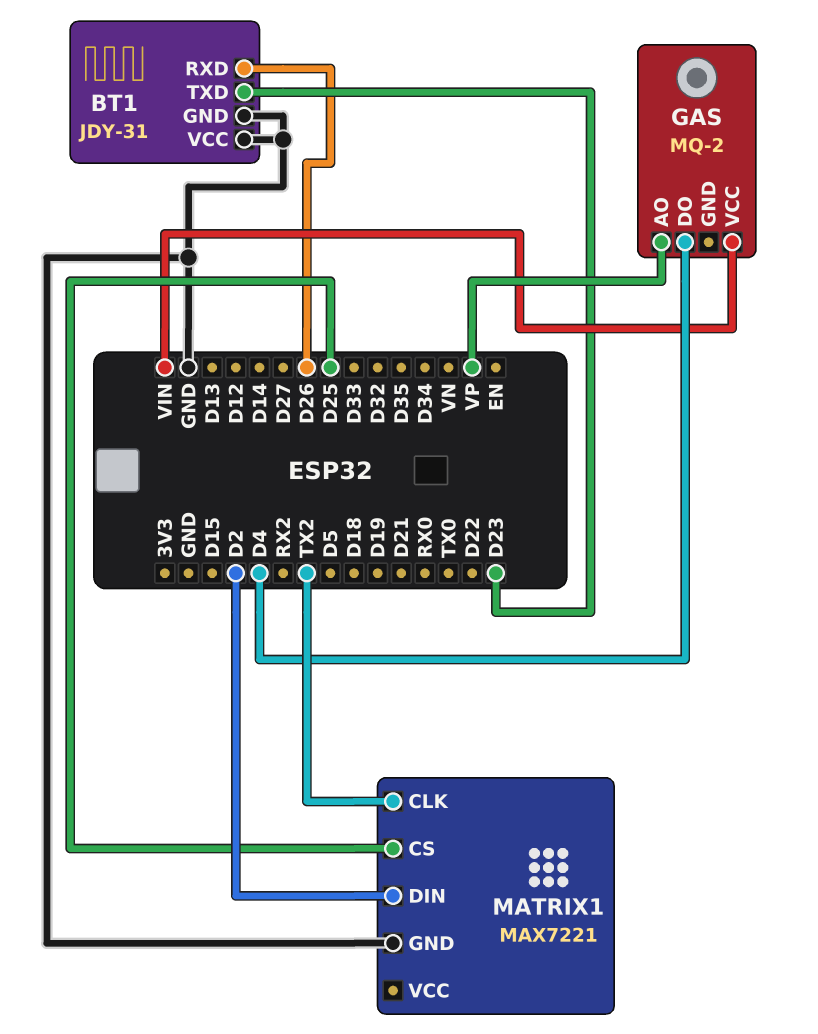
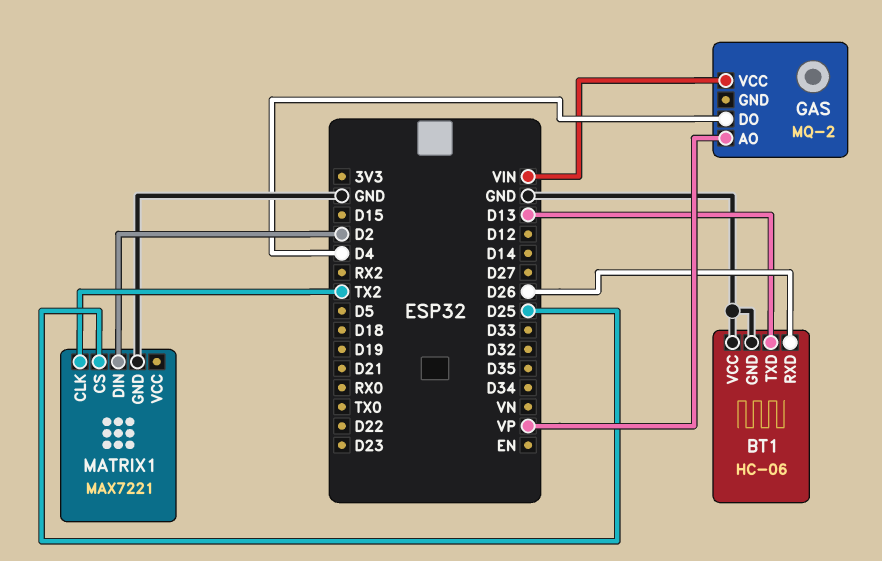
BT1: JDY-31 -> HC-06
BT1 pin TXD: D23 -> D13

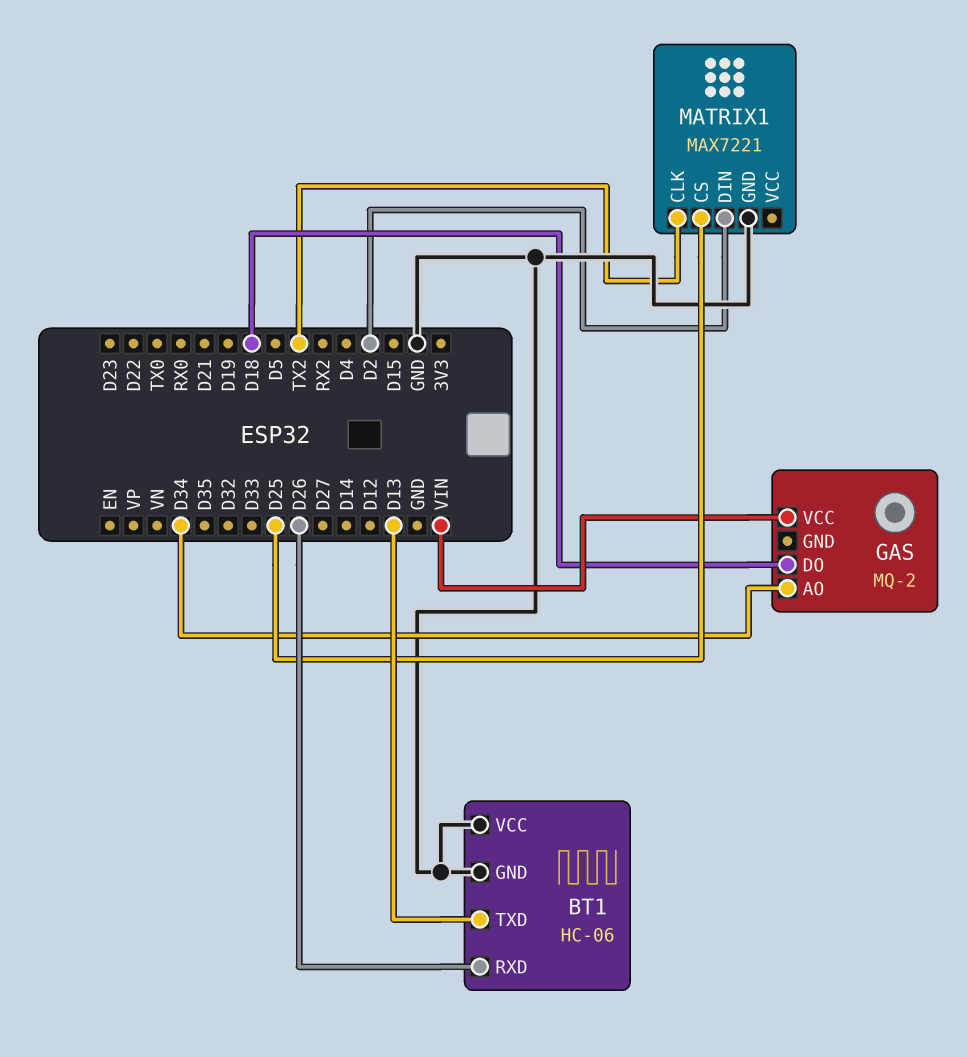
GAS pin AO: VP -> D34
GAS pin DO: D4 -> D18

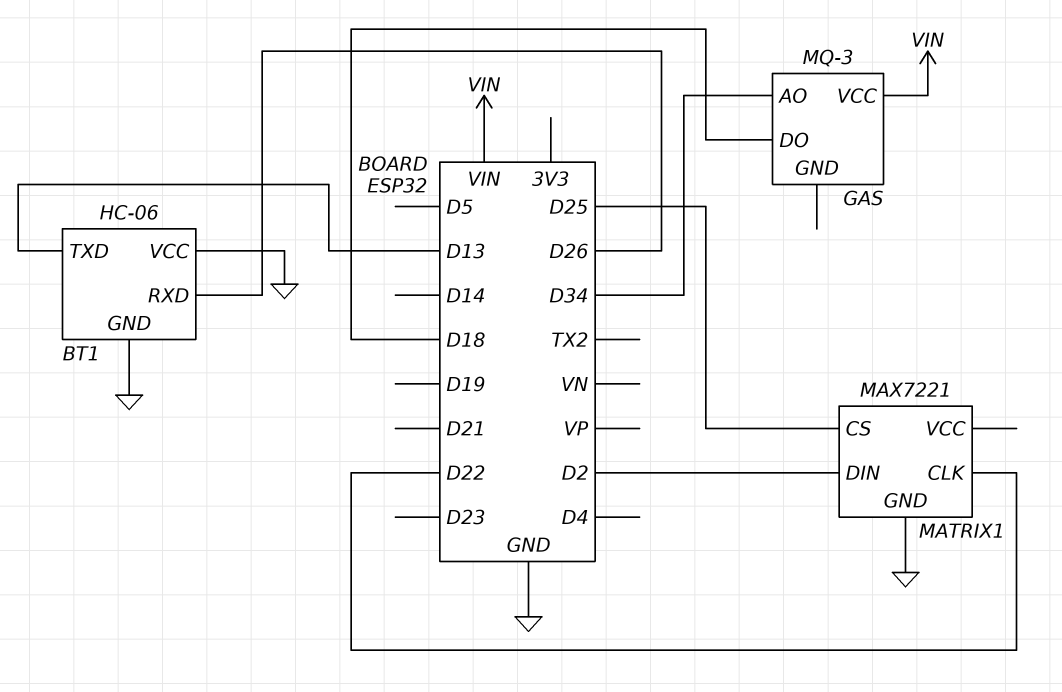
GAS: MQ-2 -> MQ-3
MATRIX1 pin CLK: TX2 -> D22

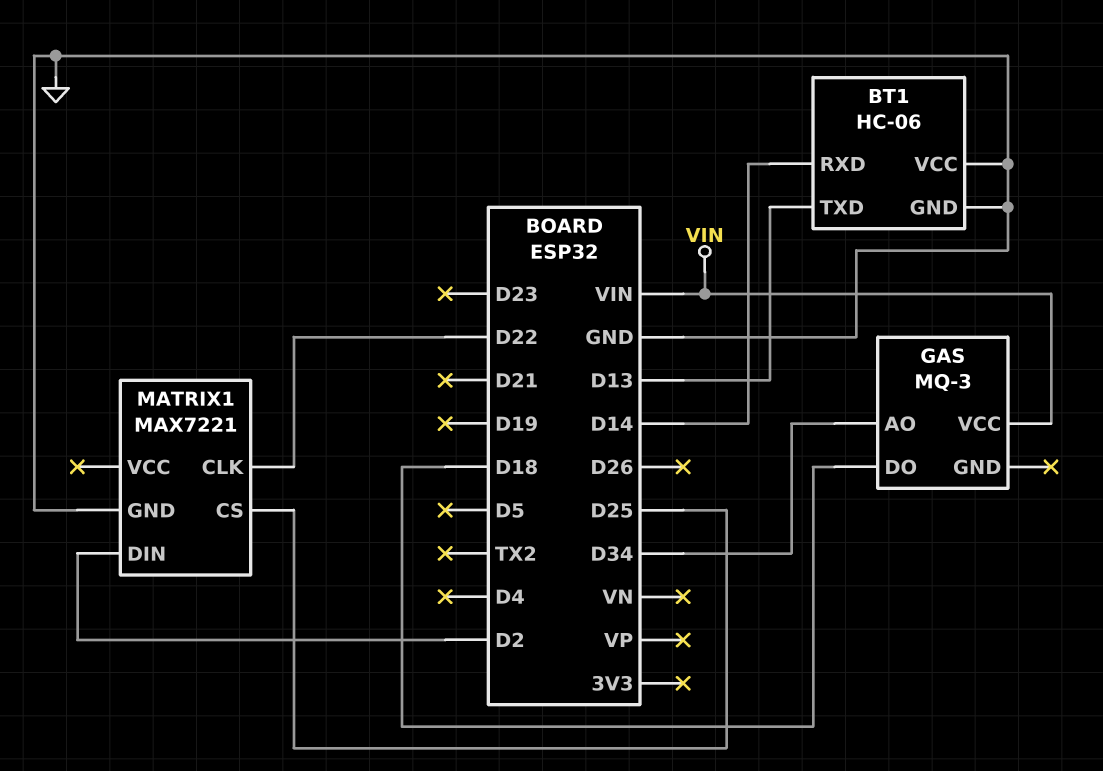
BT1 pin RXD: D26 -> D14

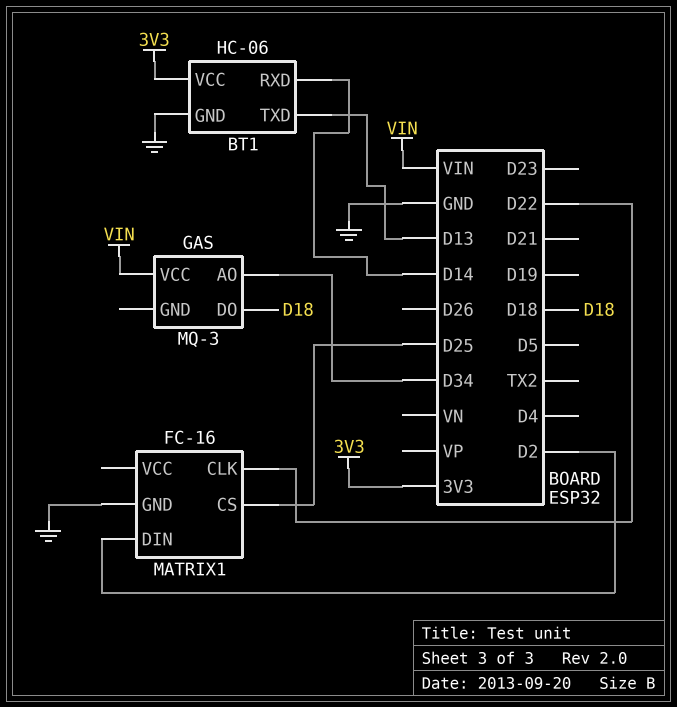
BT1 pin VCC: GND -> 3V3
MATRIX1: MAX7221 -> FC-16

